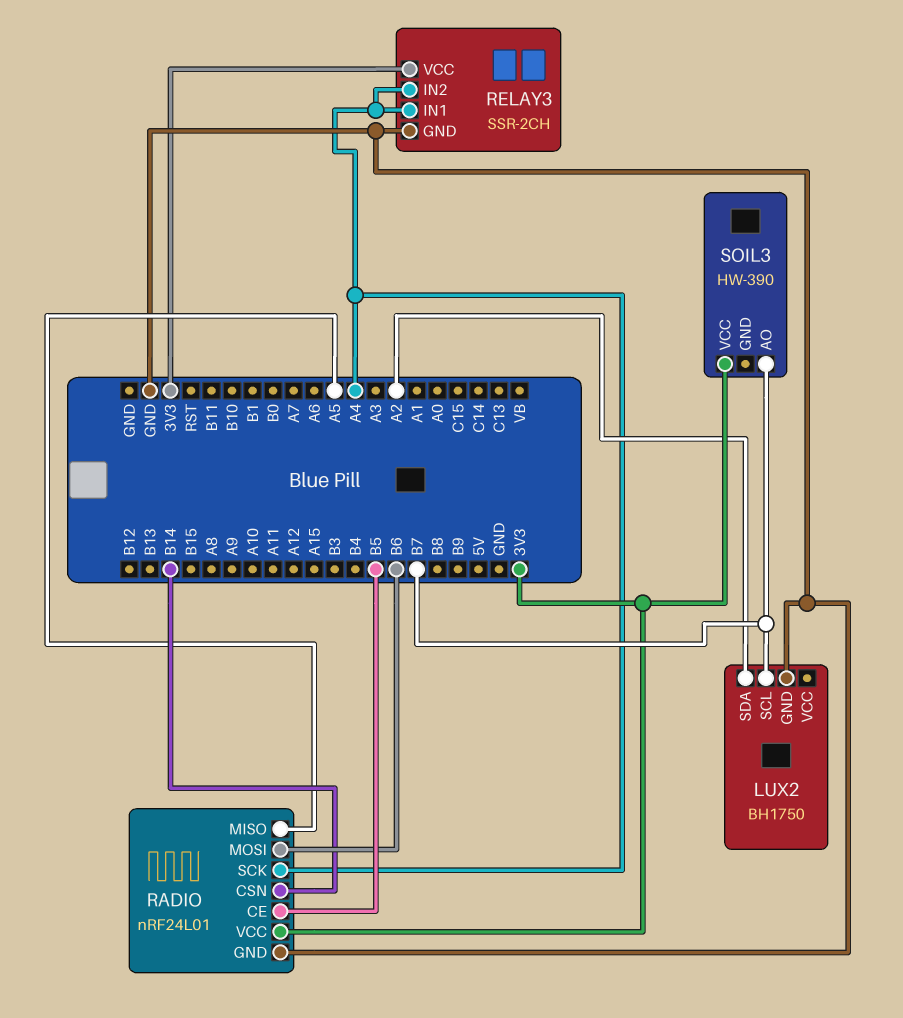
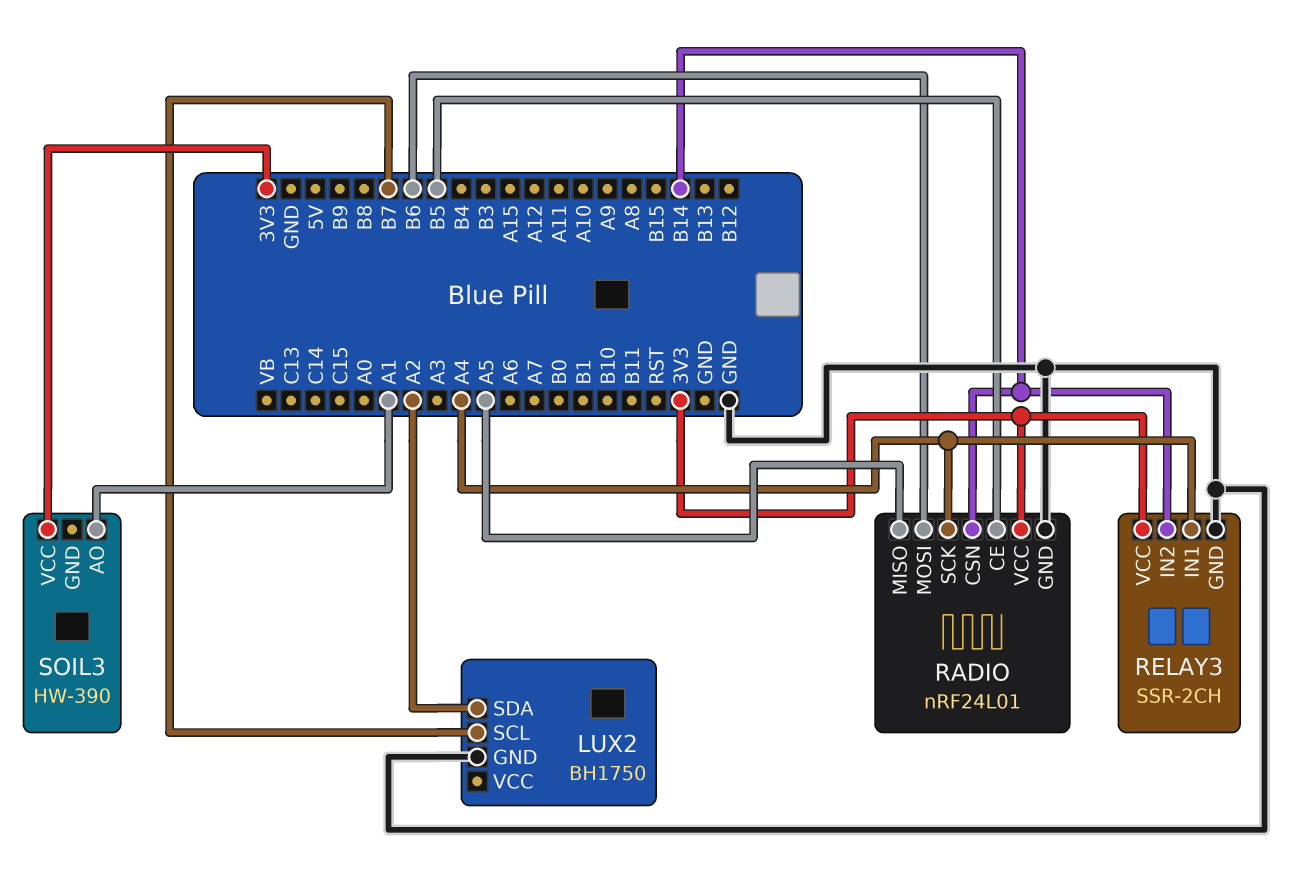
RELAY3 pin IN2: A4 -> B14
SOIL3 pin AO: B7 -> A1

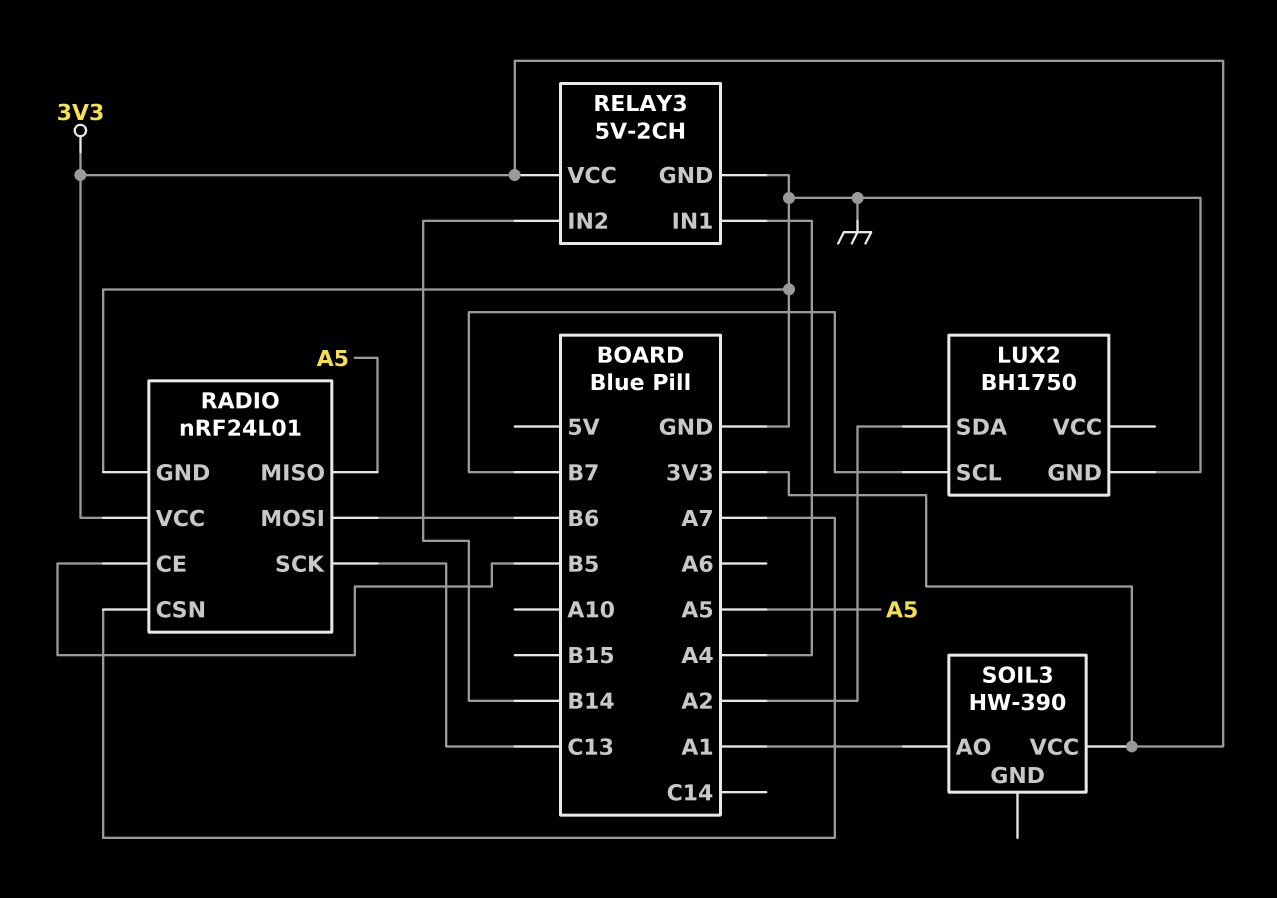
RADIO pin CSN: B14 -> A7
RADIO pin SCK: A4 -> C13
RELAY3: SSR-2CH -> 5V-2CH

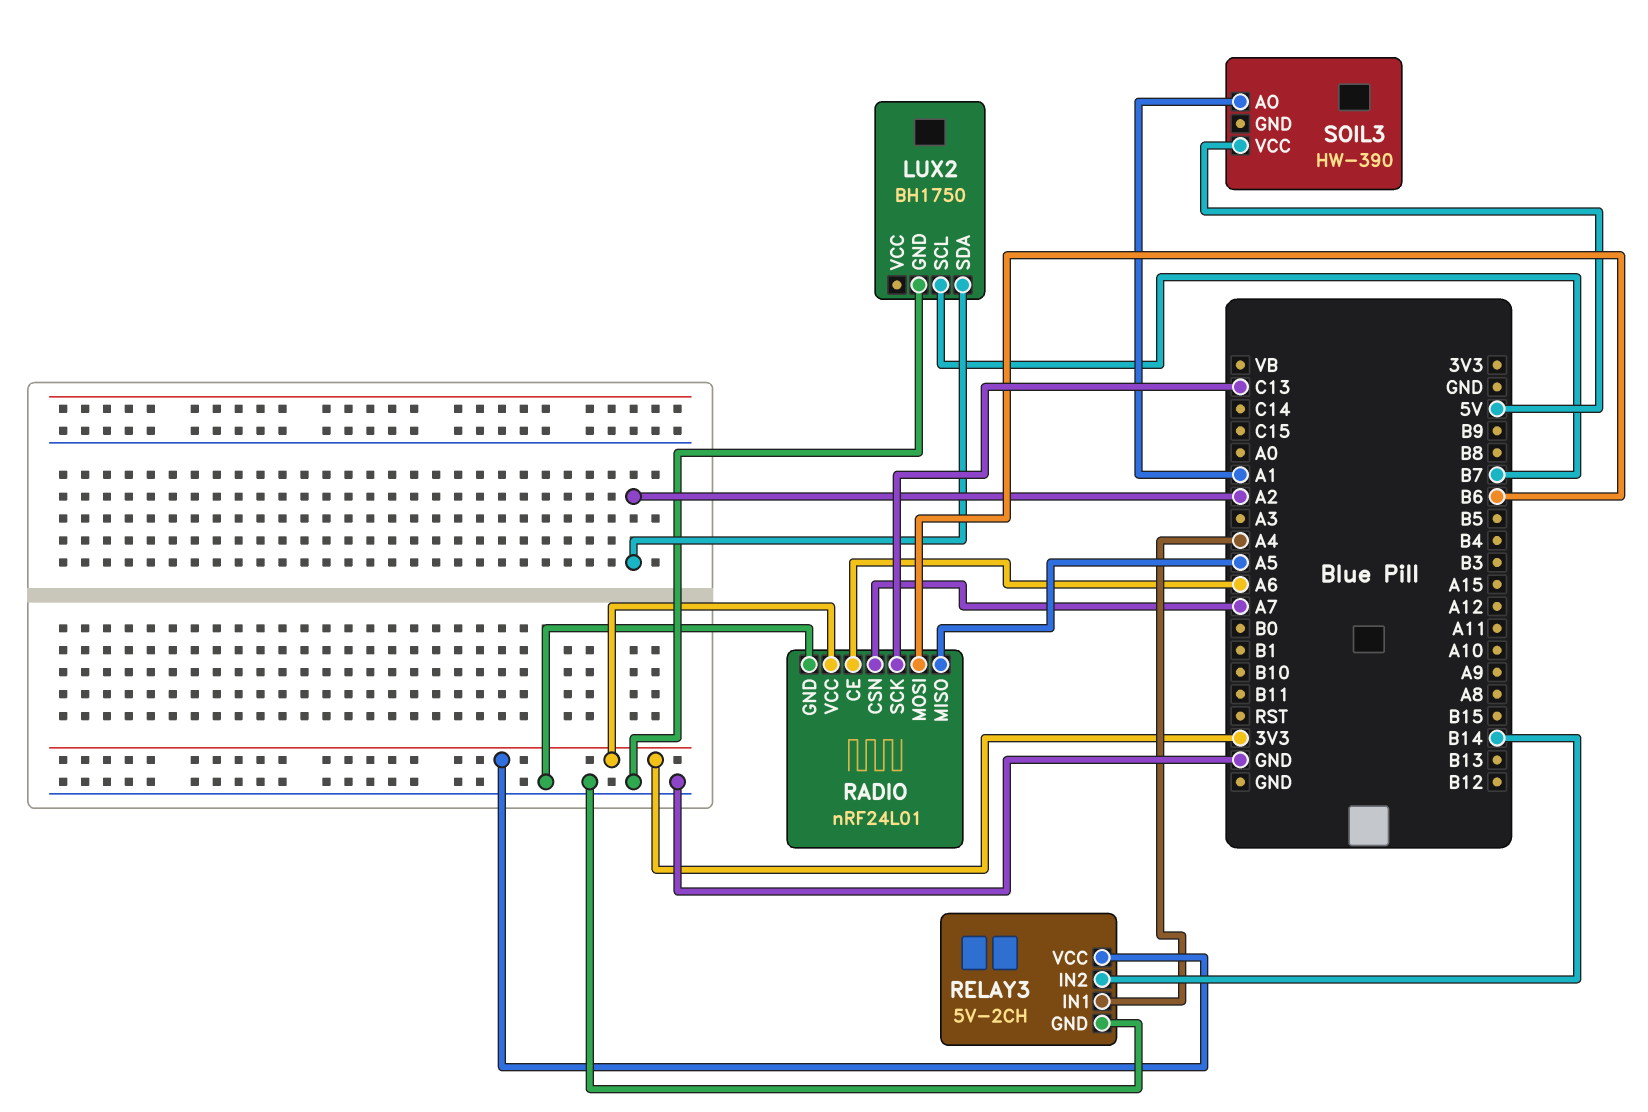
RADIO pin CE: B5 -> A6
SOIL3 pin VCC: 3V3 -> 5V

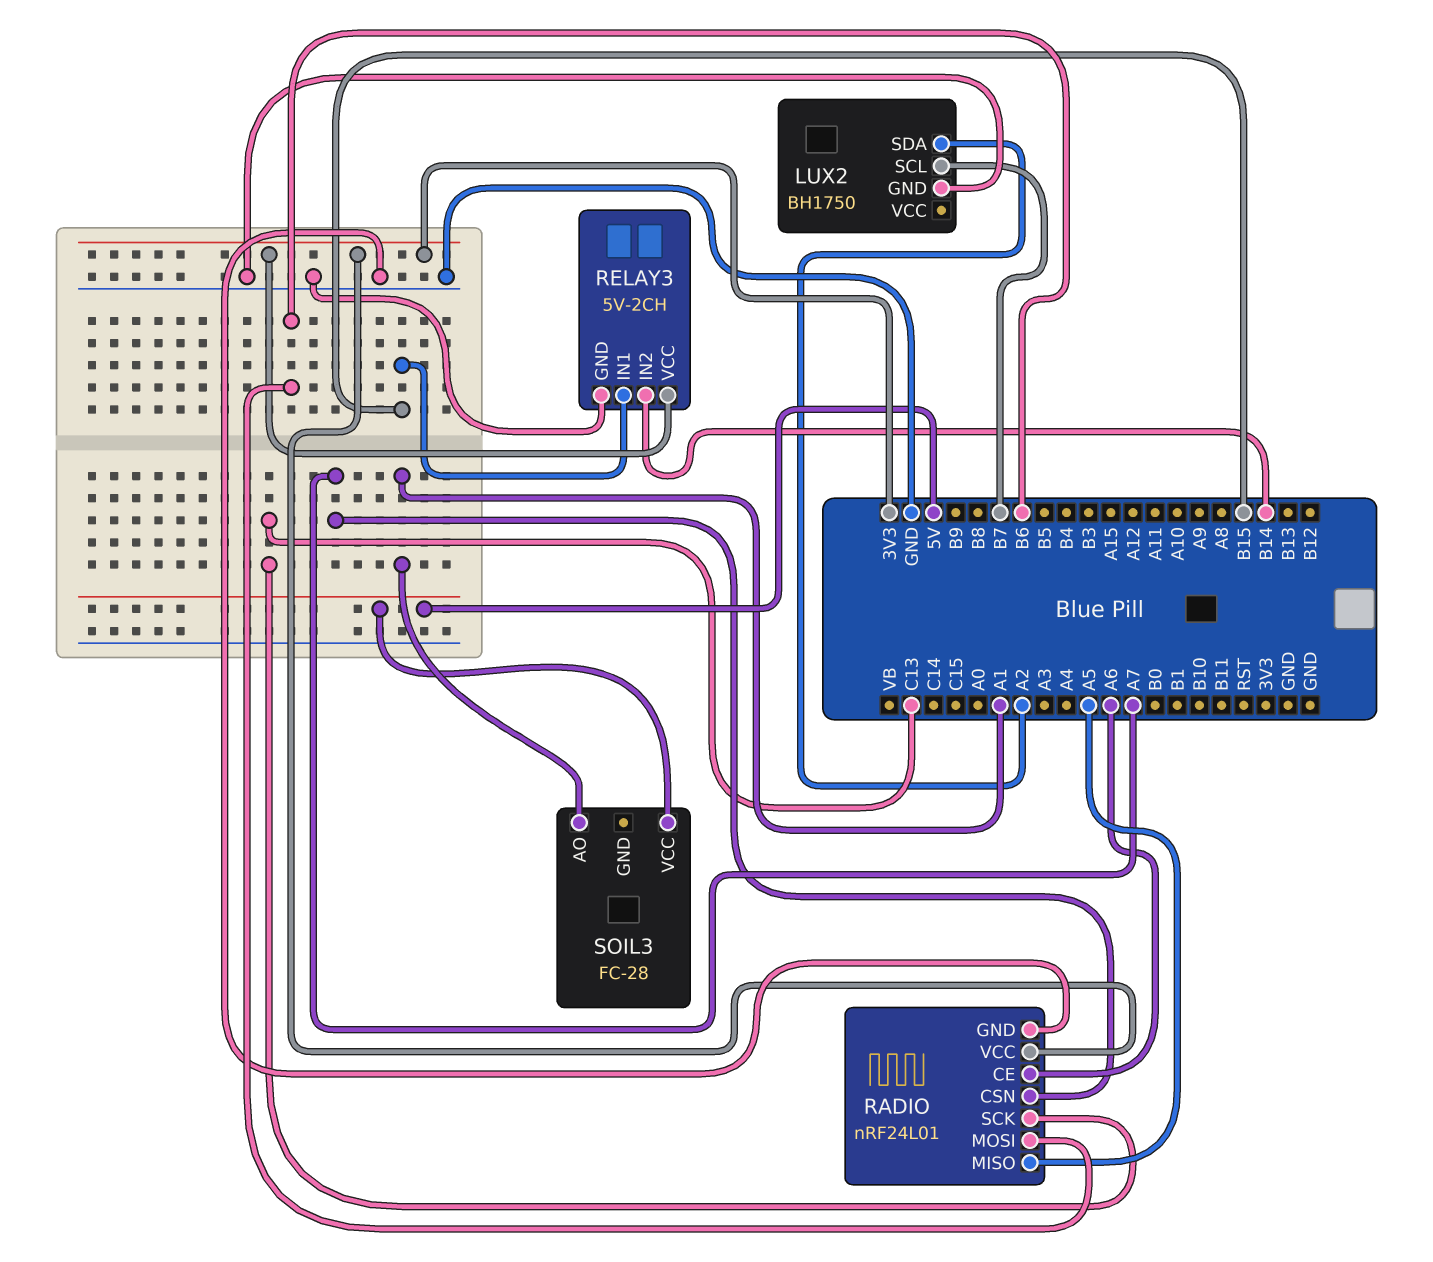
RELAY3 pin IN1: A4 -> B15
SOIL3: HW-390 -> FC-28

